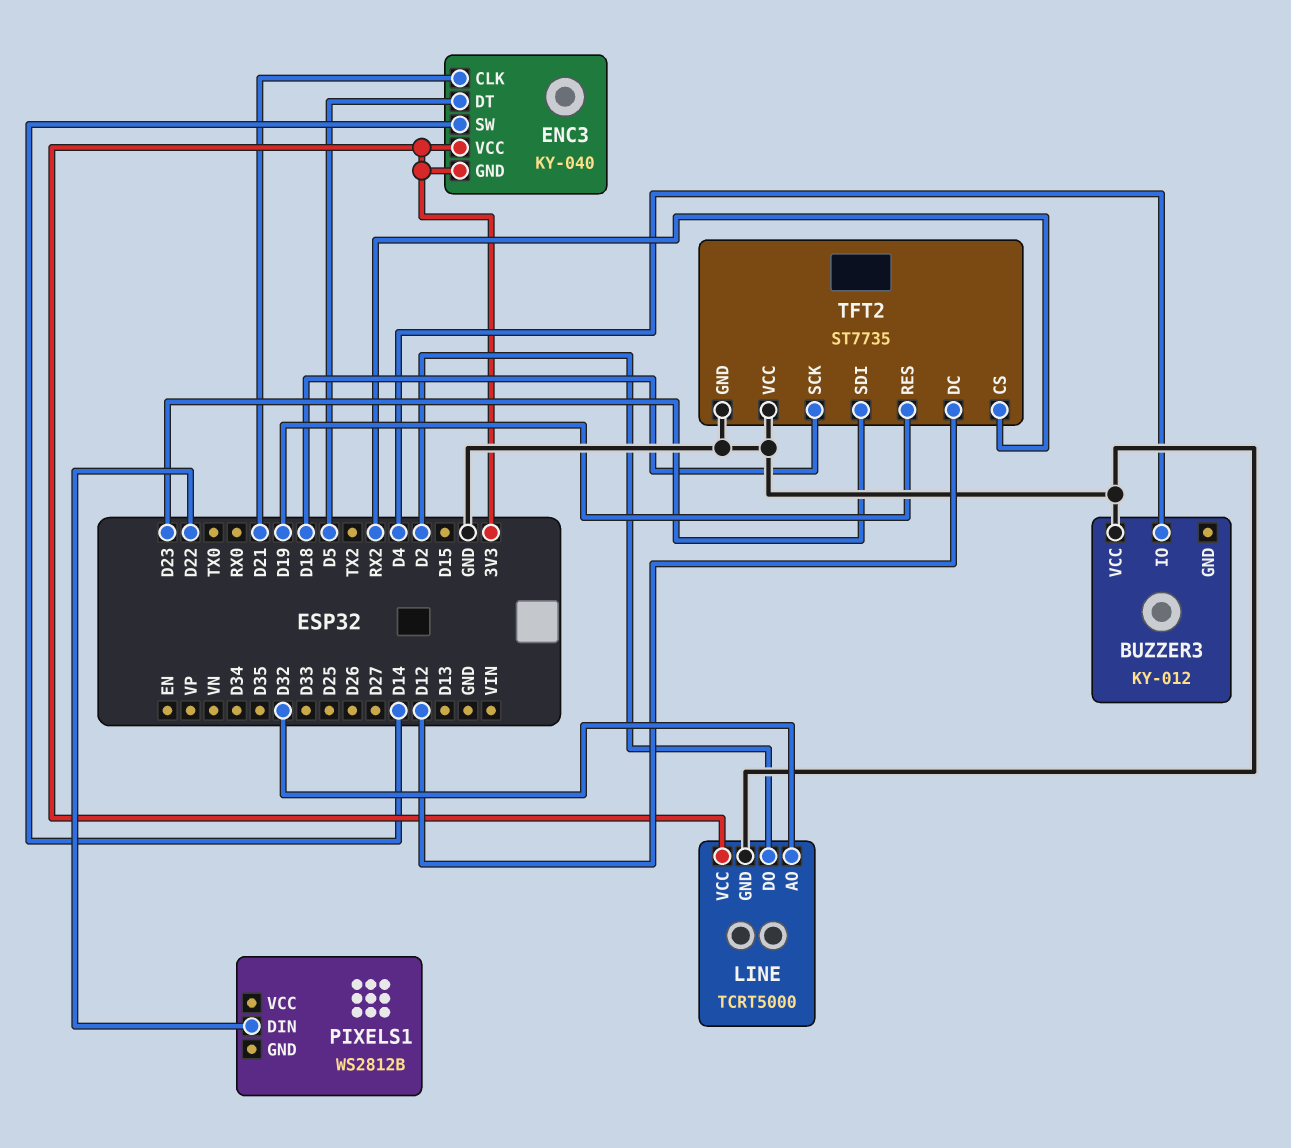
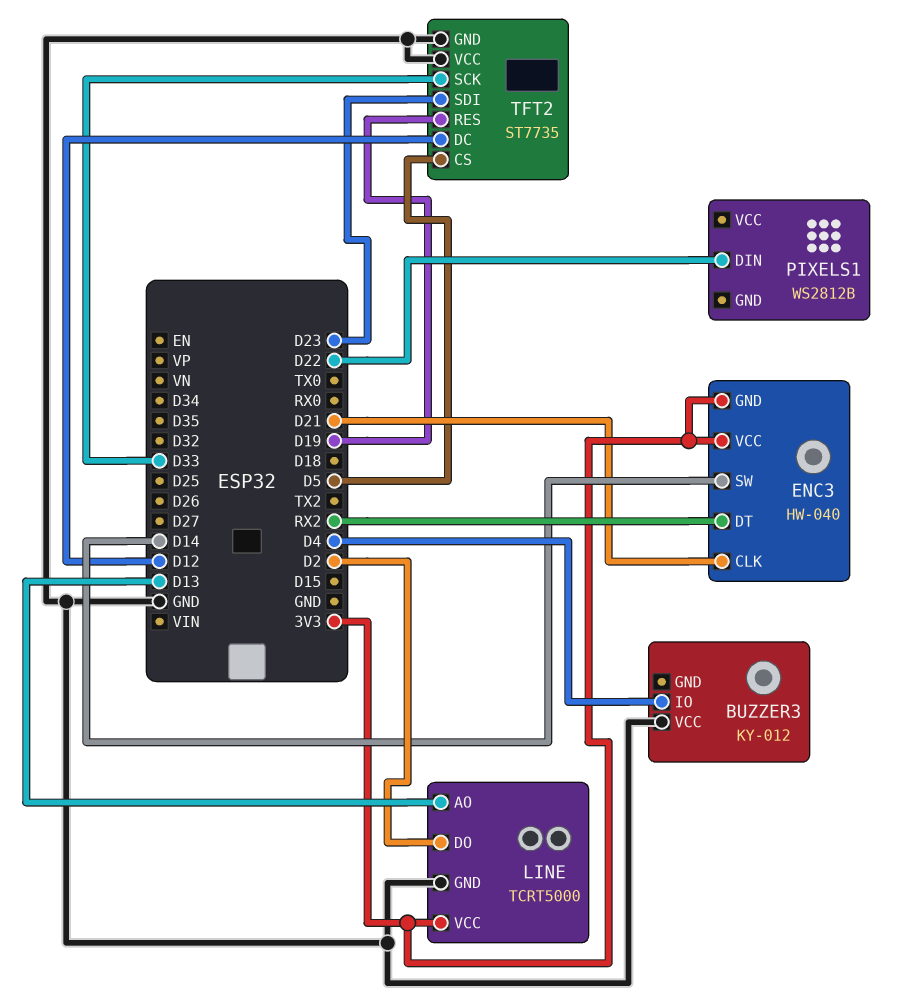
ENC3: KY-040 -> HW-040
ENC3 pin DT: D5 -> RX2
LINE pin AO: D32 -> D13
TFT2 pin CS: RX2 -> D5
TFT2 pin SCK: D18 -> D33

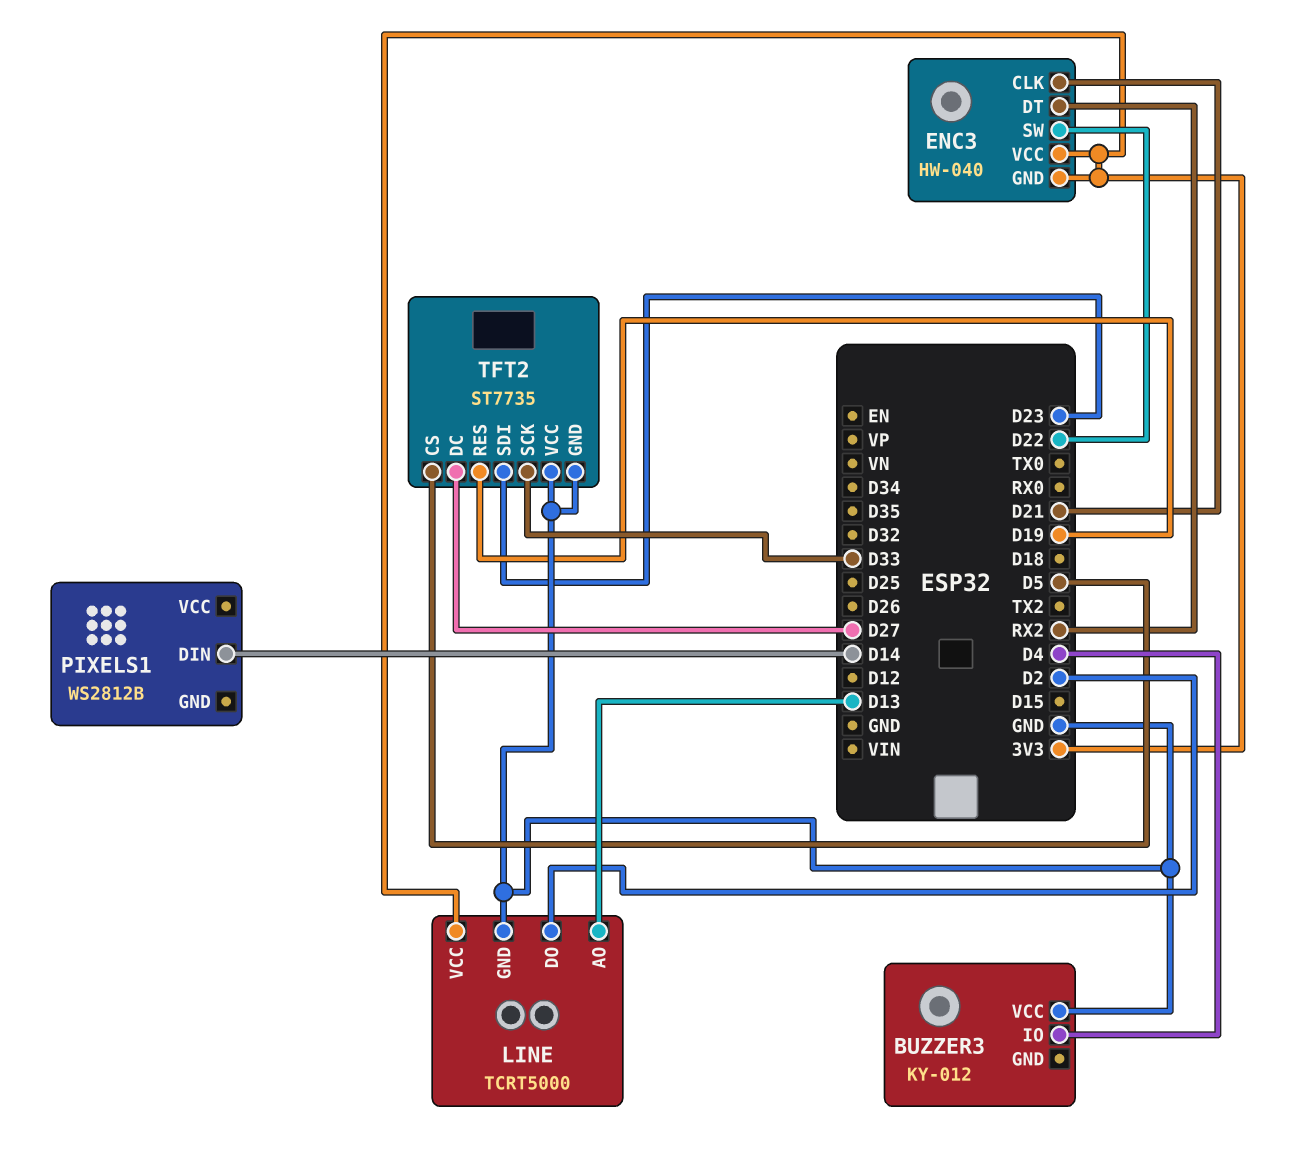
ENC3 pin SW: D14 -> D22
PIXELS1 pin DIN: D22 -> D14
TFT2 pin DC: D12 -> D27

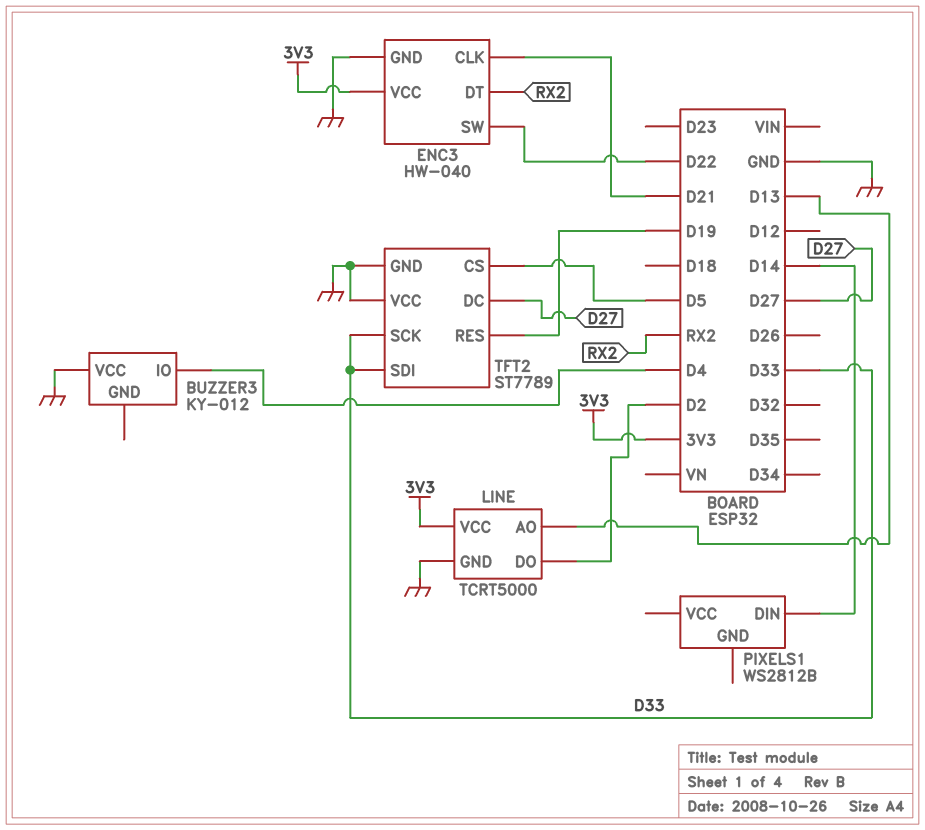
ENC3 pin GND: 3V3 -> GND
TFT2: ST7735 -> ST7789
TFT2 pin SDI: D23 -> D33

